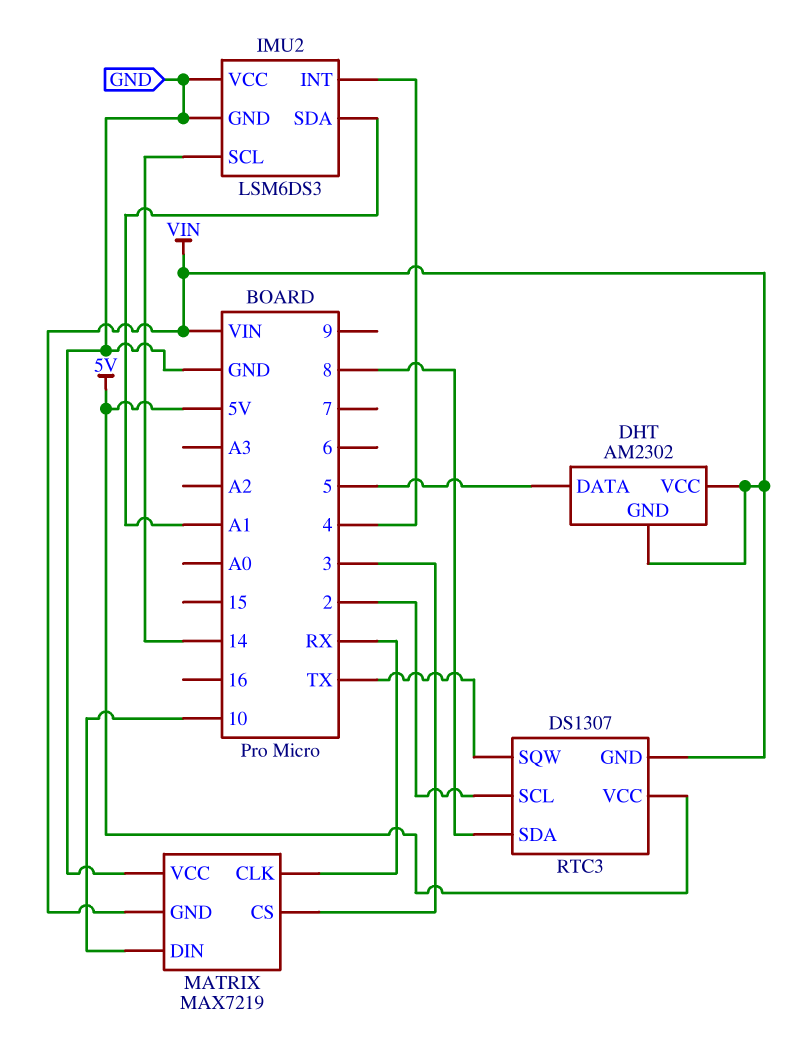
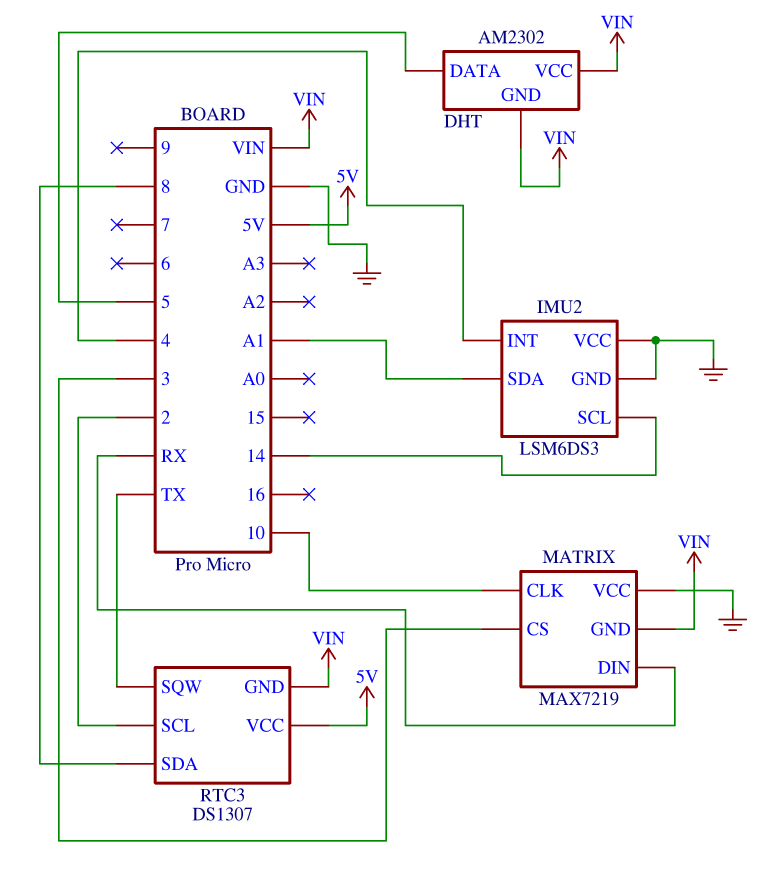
MATRIX pin CLK: RX -> 10
MATRIX pin DIN: 10 -> RX

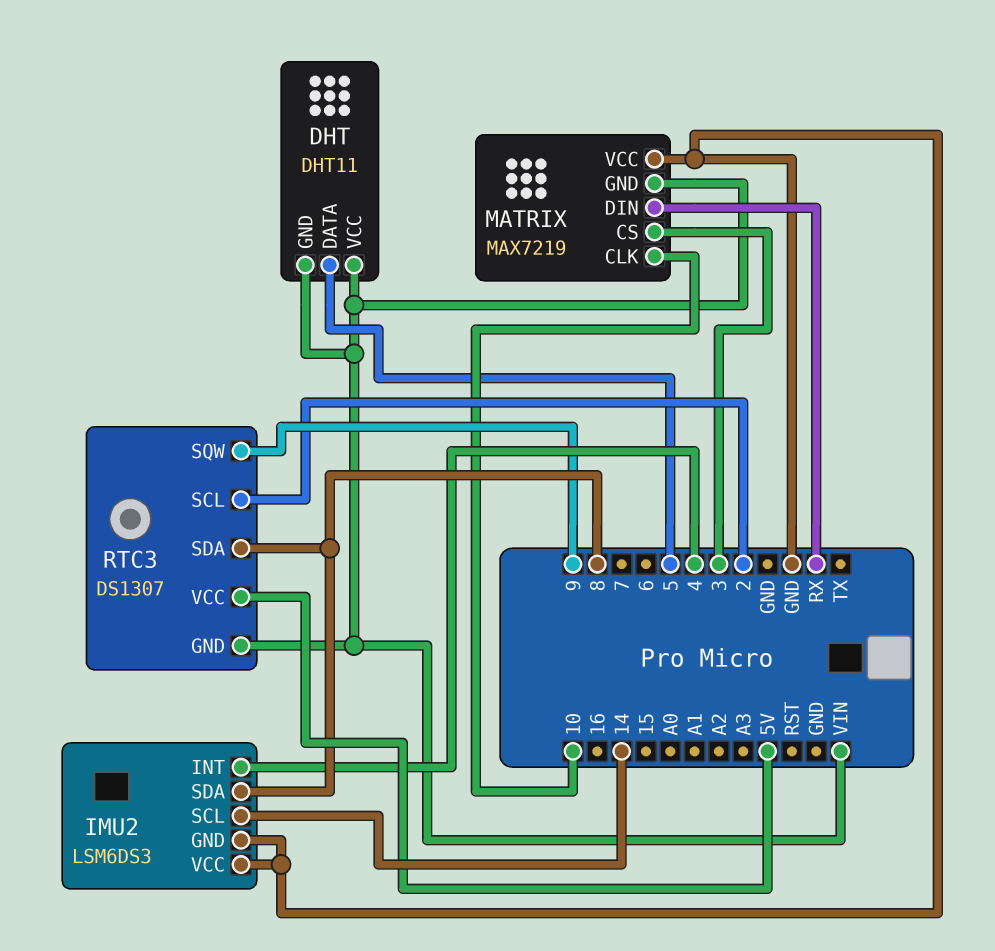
DHT: AM2302 -> DHT11
IMU2 pin SDA: A1 -> 8
RTC3 pin SQW: TX -> 9

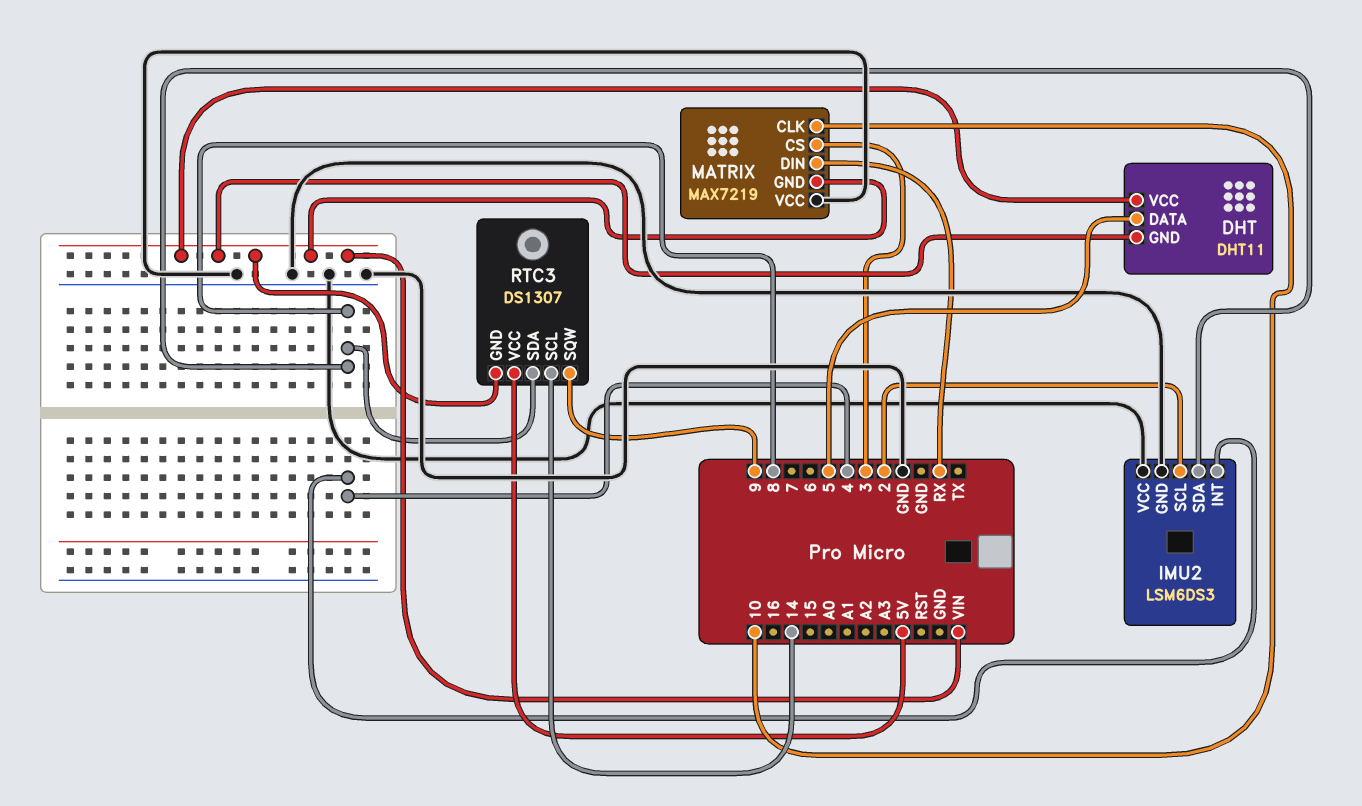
IMU2 pin SCL: 14 -> 2
RTC3 pin SCL: 2 -> 14

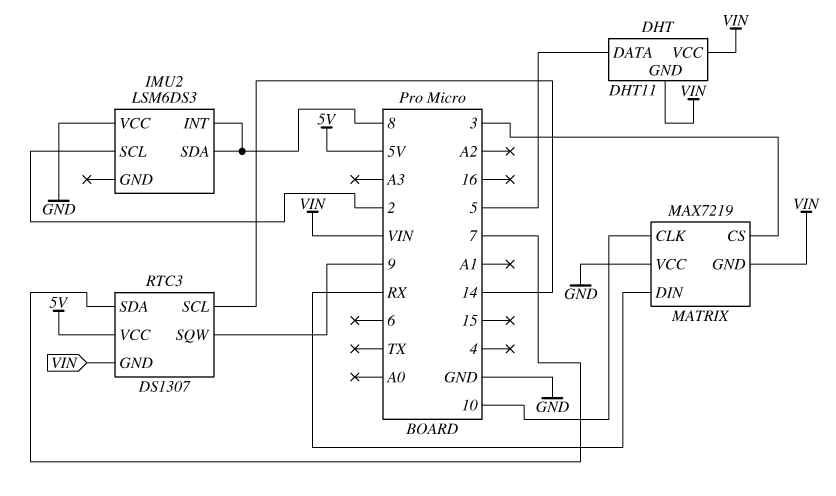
IMU2 pin GND: GND -> none
IMU2 pin INT: 4 -> 8
RTC3 pin SDA: 8 -> 7

